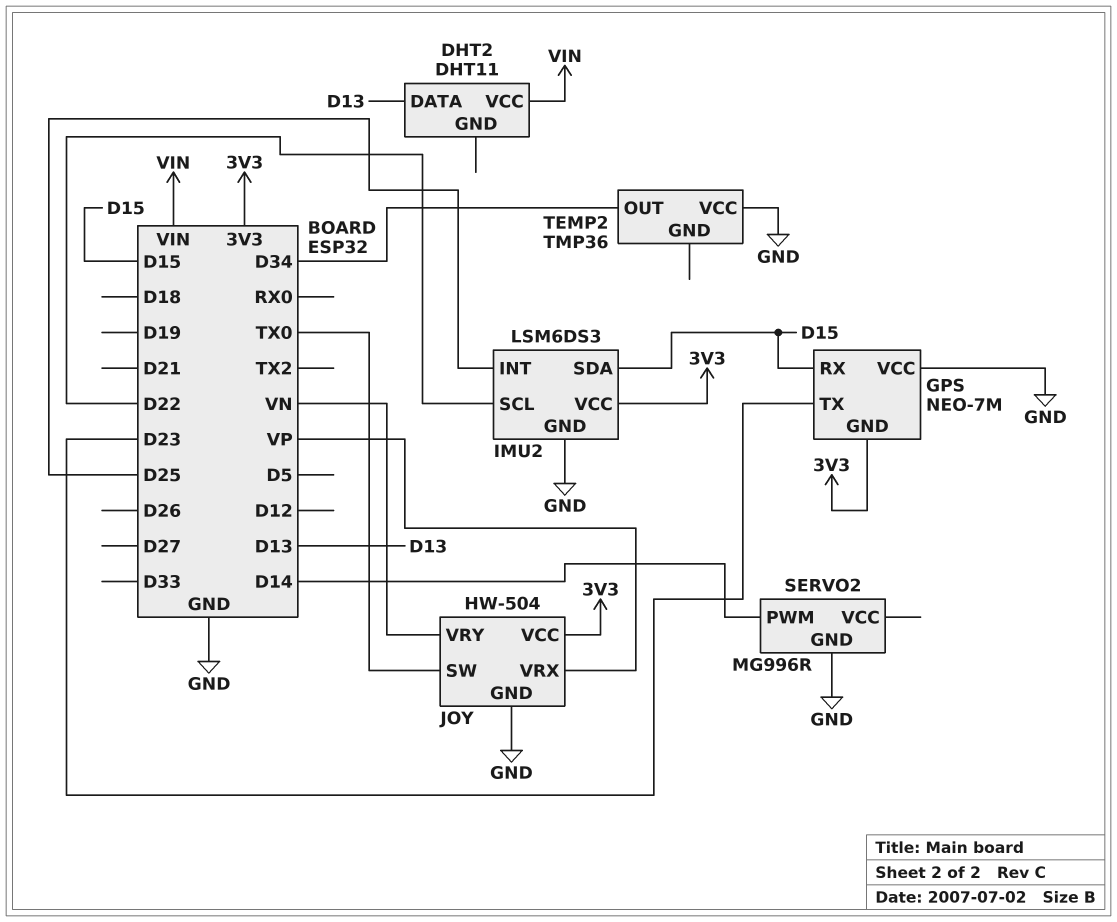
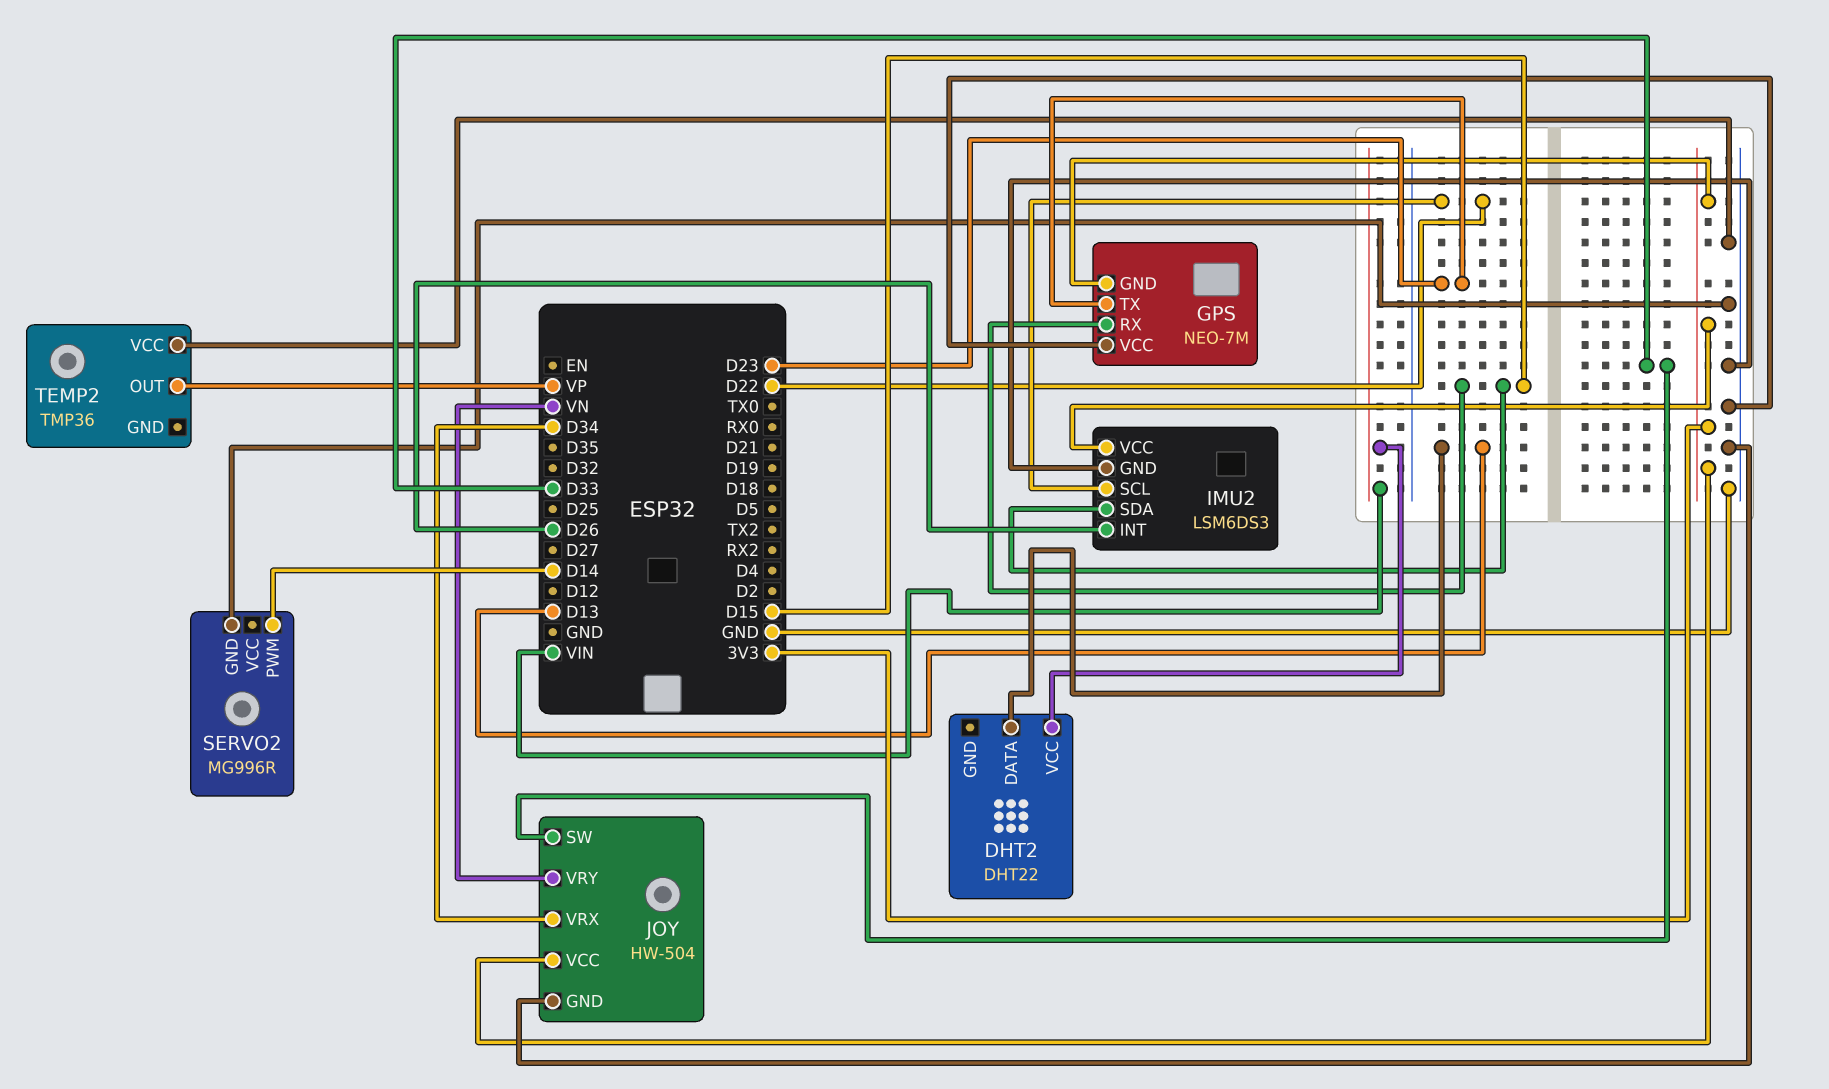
DHT2: DHT11 -> DHT22
IMU2 pin INT: D25 -> D26
JOY pin SW: TX0 -> D33
JOY pin VRX: VP -> D34
TEMP2 pin OUT: D34 -> VP

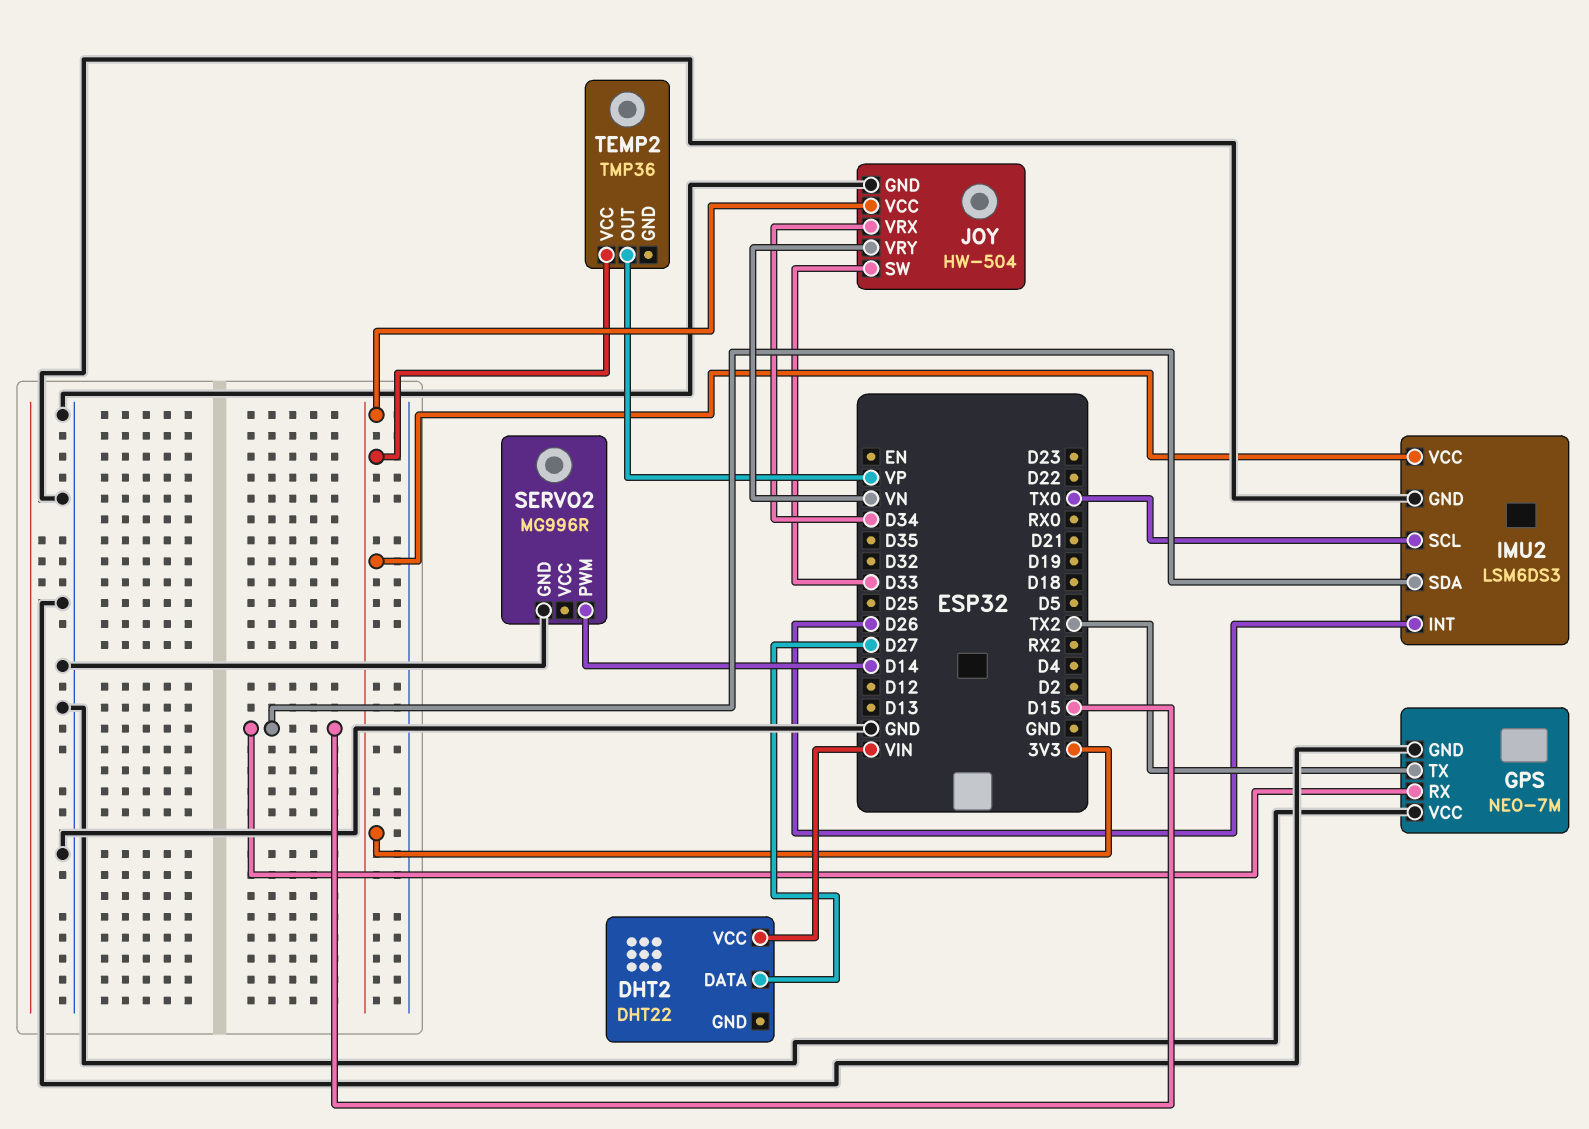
DHT2 pin DATA: D13 -> D27
GPS pin GND: 3V3 -> GND
GPS pin TX: D23 -> TX2
IMU2 pin SCL: D22 -> TX0
TEMP2 pin VCC: GND -> 3V3

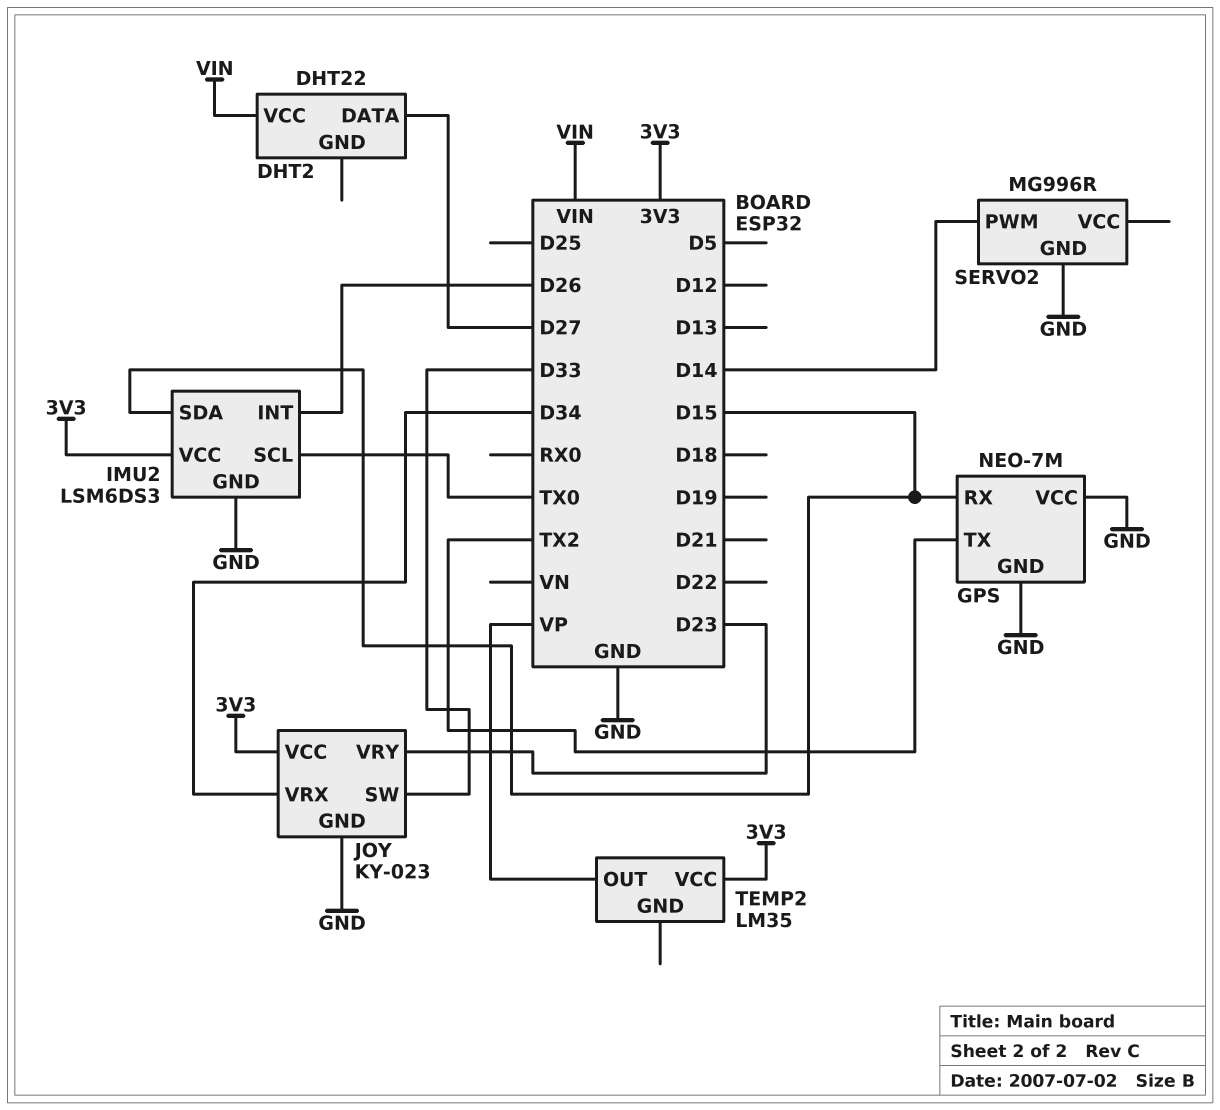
JOY: HW-504 -> KY-023
JOY pin VRY: VN -> D23
TEMP2: TMP36 -> LM35

